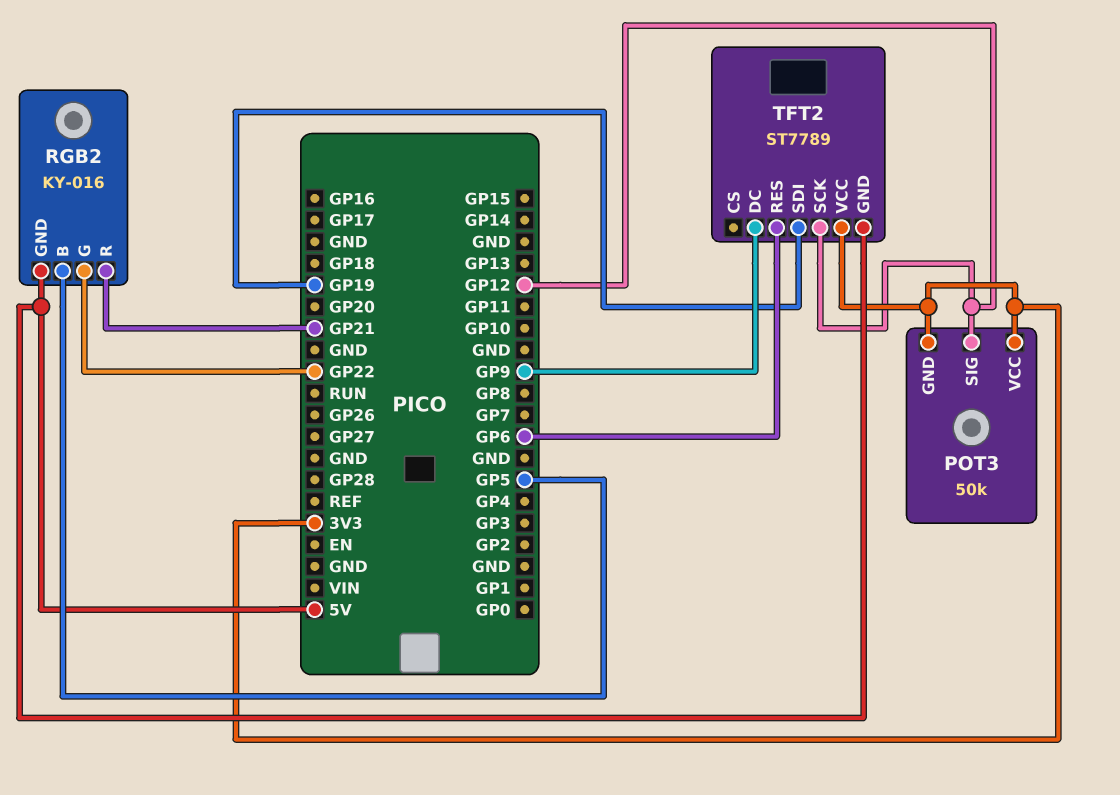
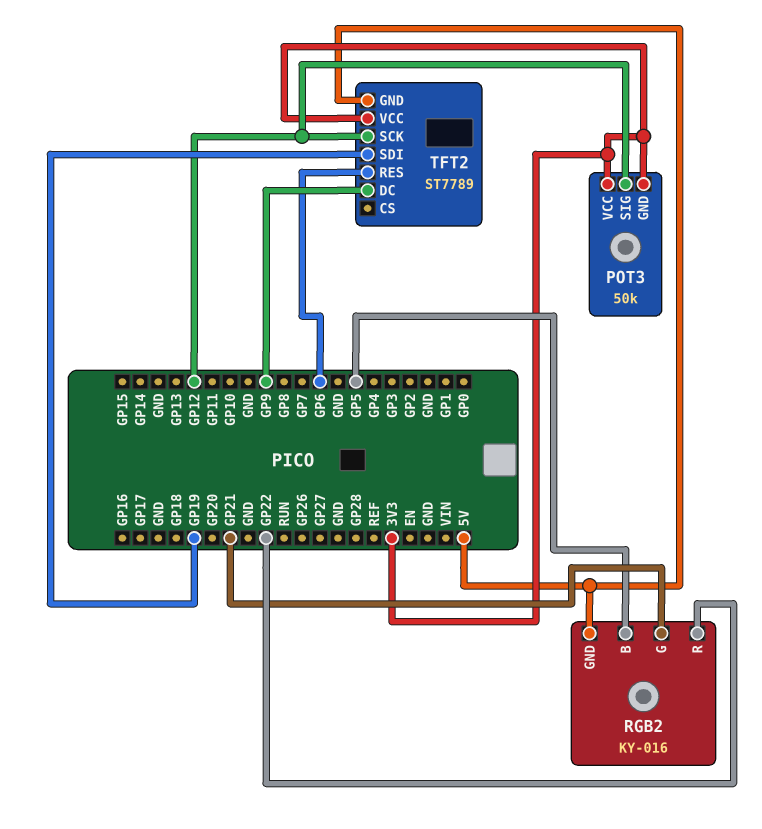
RGB2 pin G: GP22 -> GP21
RGB2 pin R: GP21 -> GP22

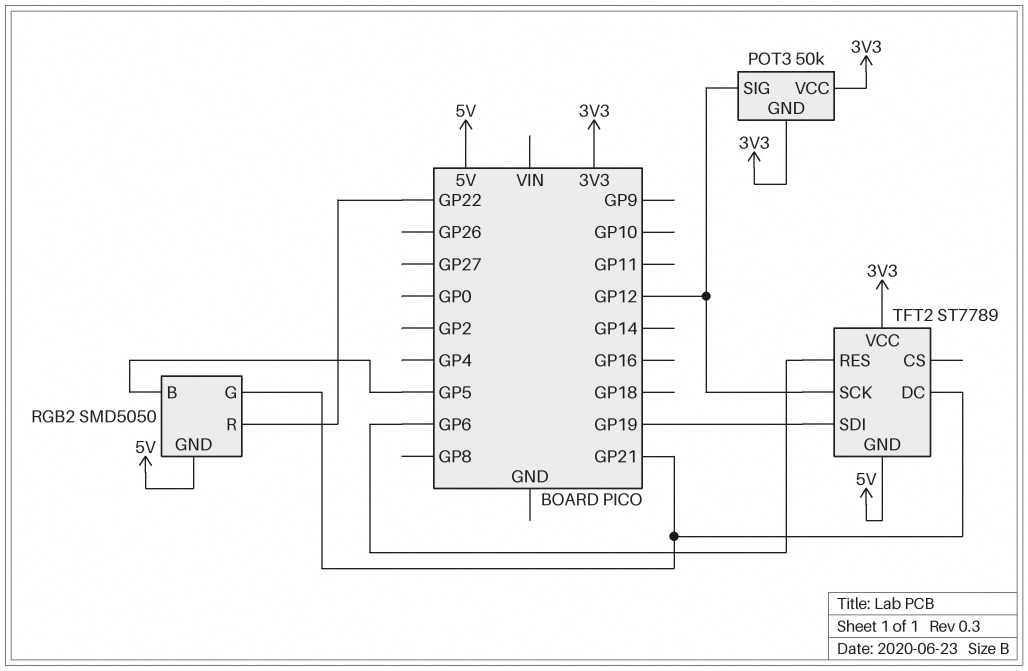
RGB2: KY-016 -> SMD5050
TFT2 pin DC: GP9 -> GP21

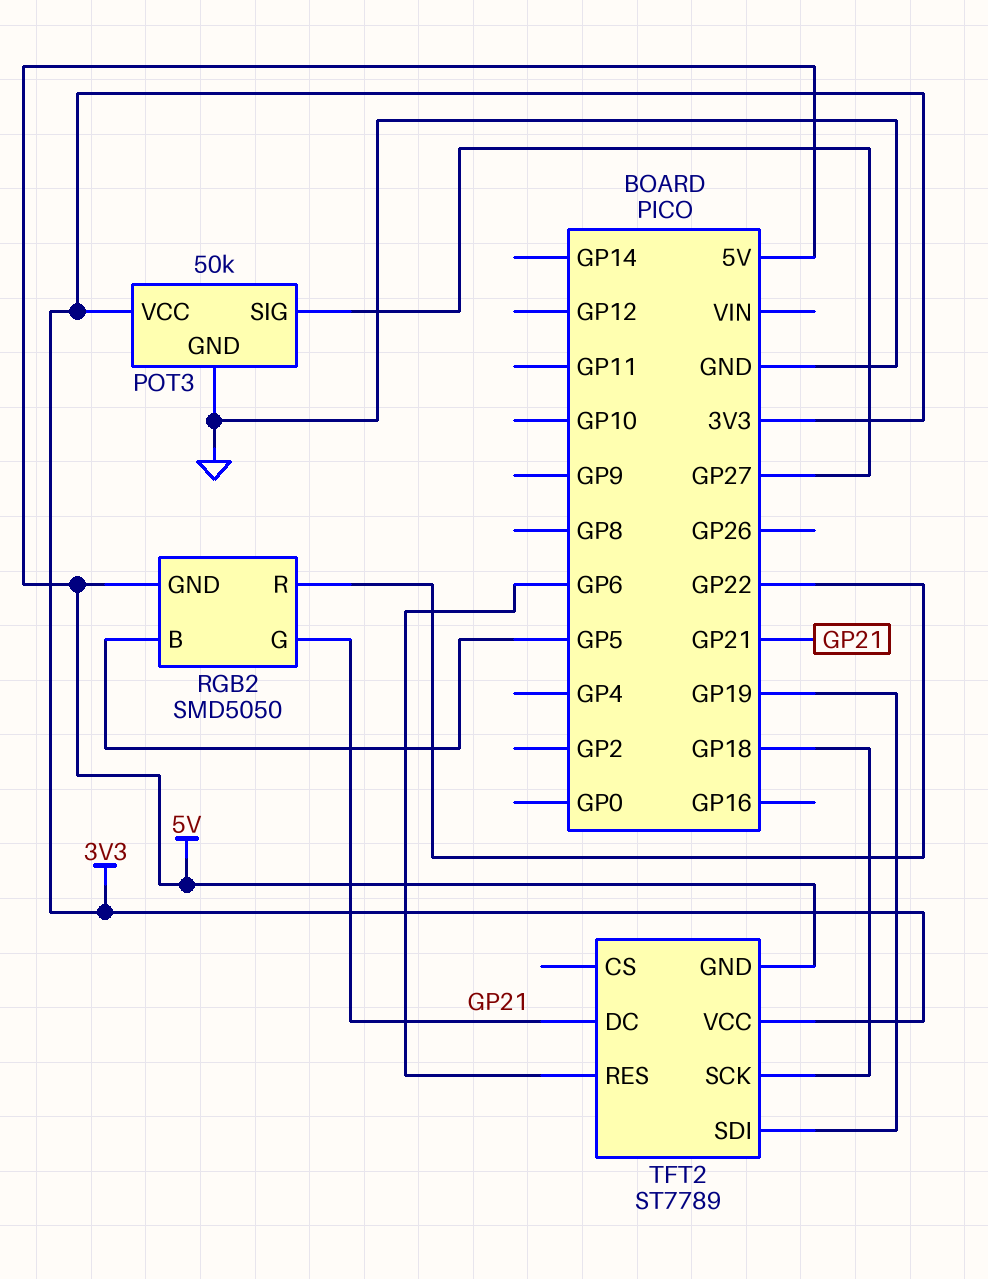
POT3 pin GND: 3V3 -> GND
POT3 pin SIG: GP12 -> GP27
TFT2 pin SCK: GP12 -> GP18

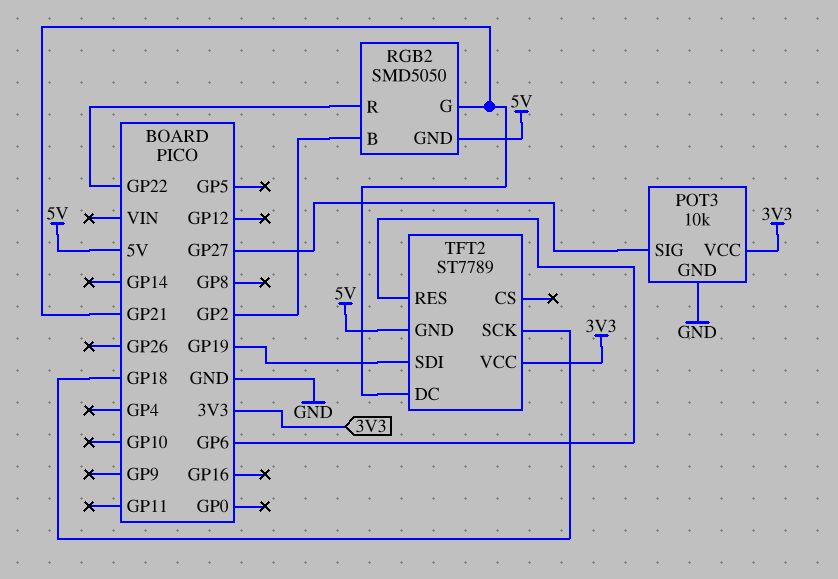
POT3: 50k -> 10k
RGB2 pin B: GP5 -> GP2

